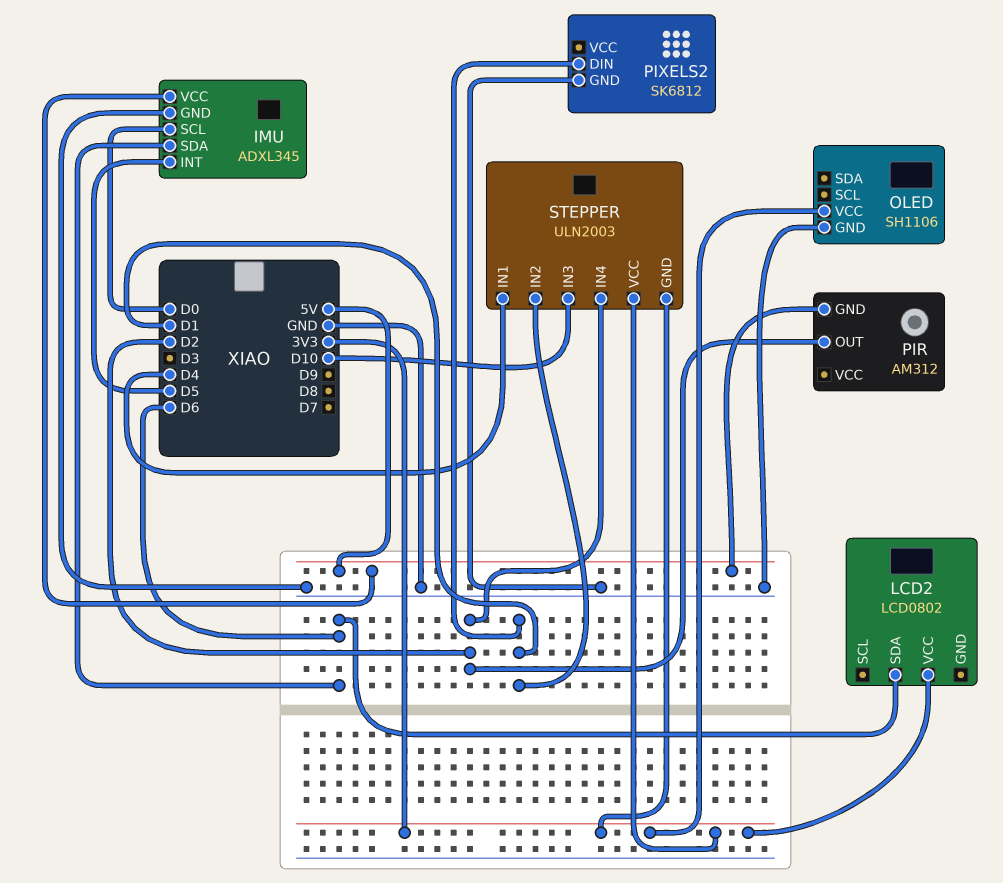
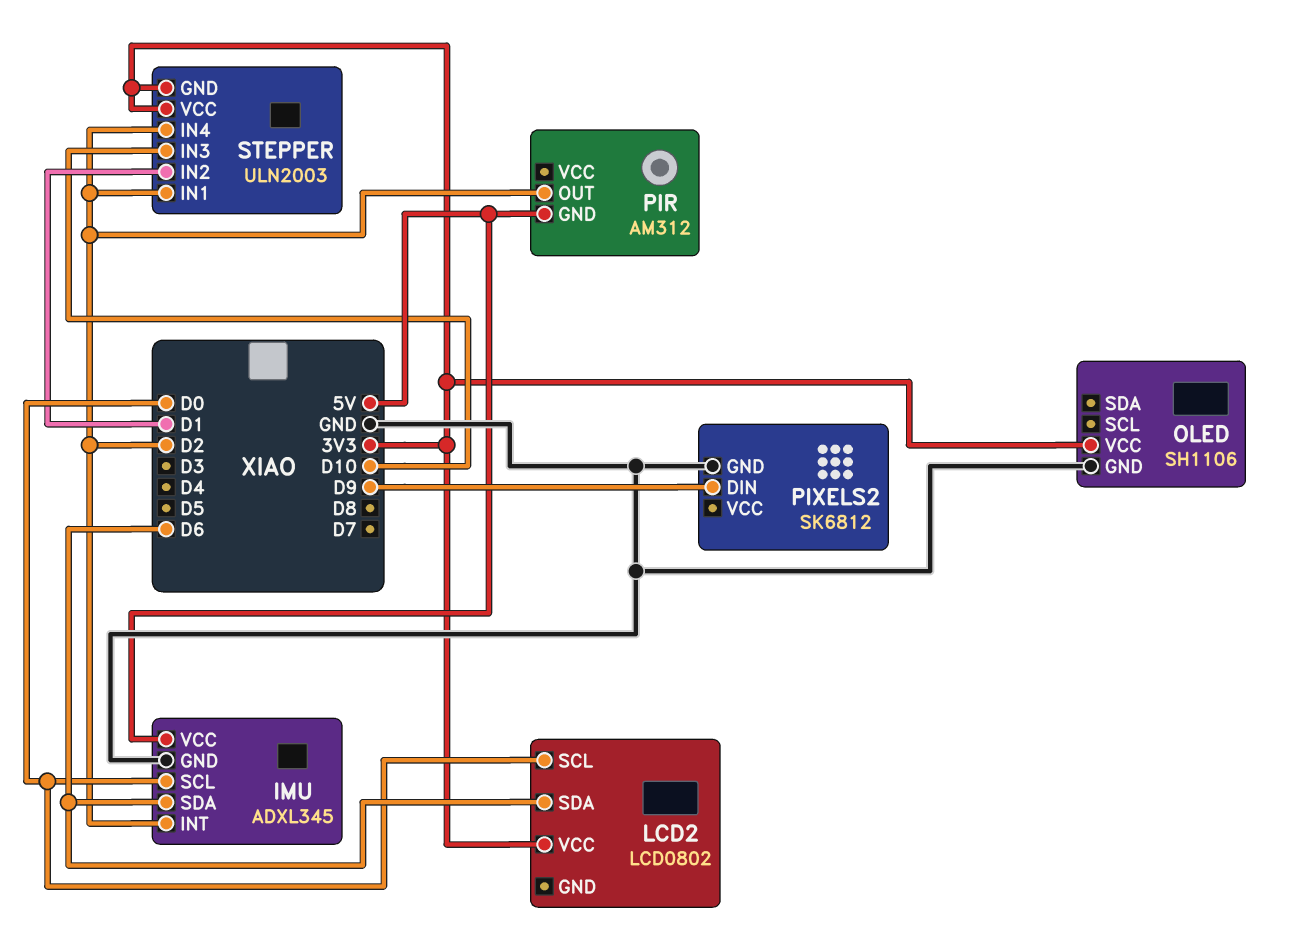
IMU pin INT: D5 -> D2
LCD2 pin SCL: none -> D0
PIXELS2 pin DIN: D1 -> D9
STEPPER pin IN1: D4 -> D2

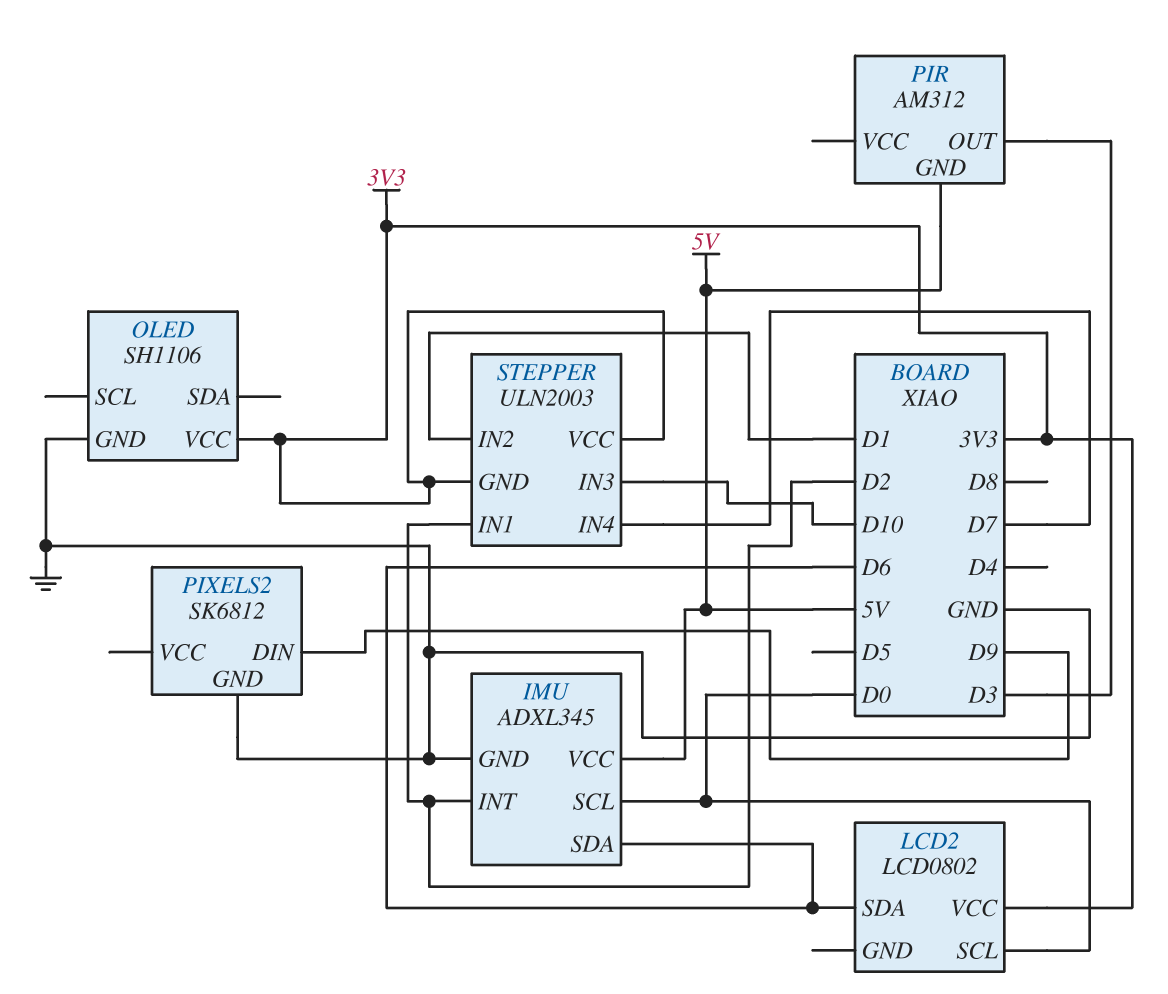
PIR pin OUT: D2 -> D3
STEPPER pin IN4: D2 -> D7

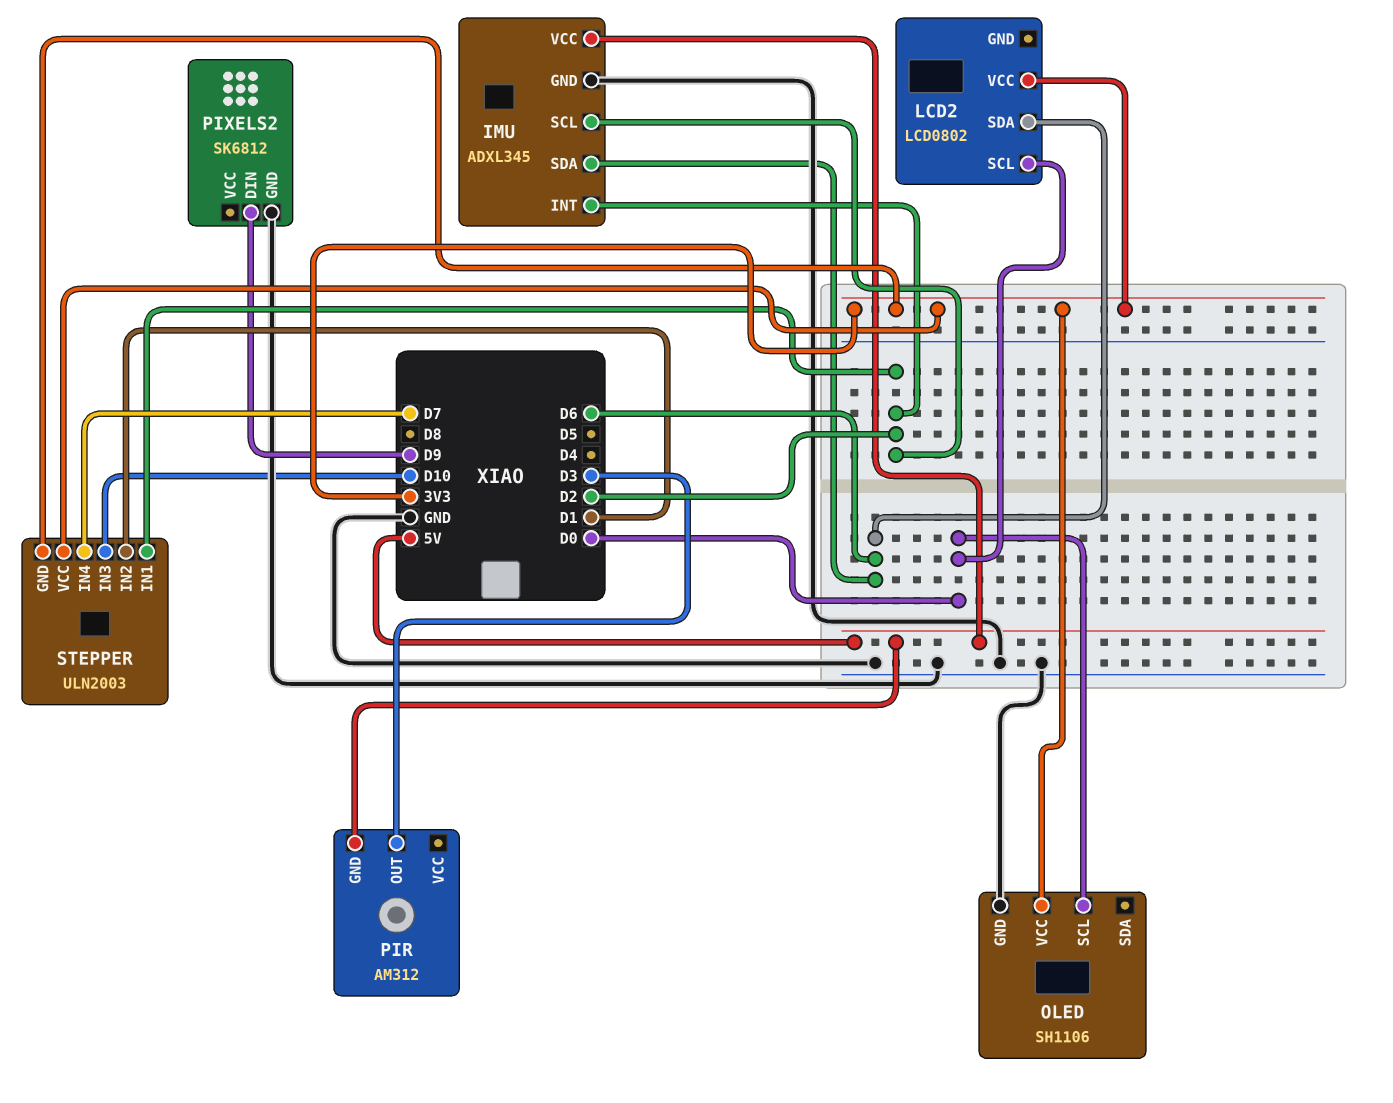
IMU pin SCL: D0 -> D2
OLED pin SCL: none -> D0

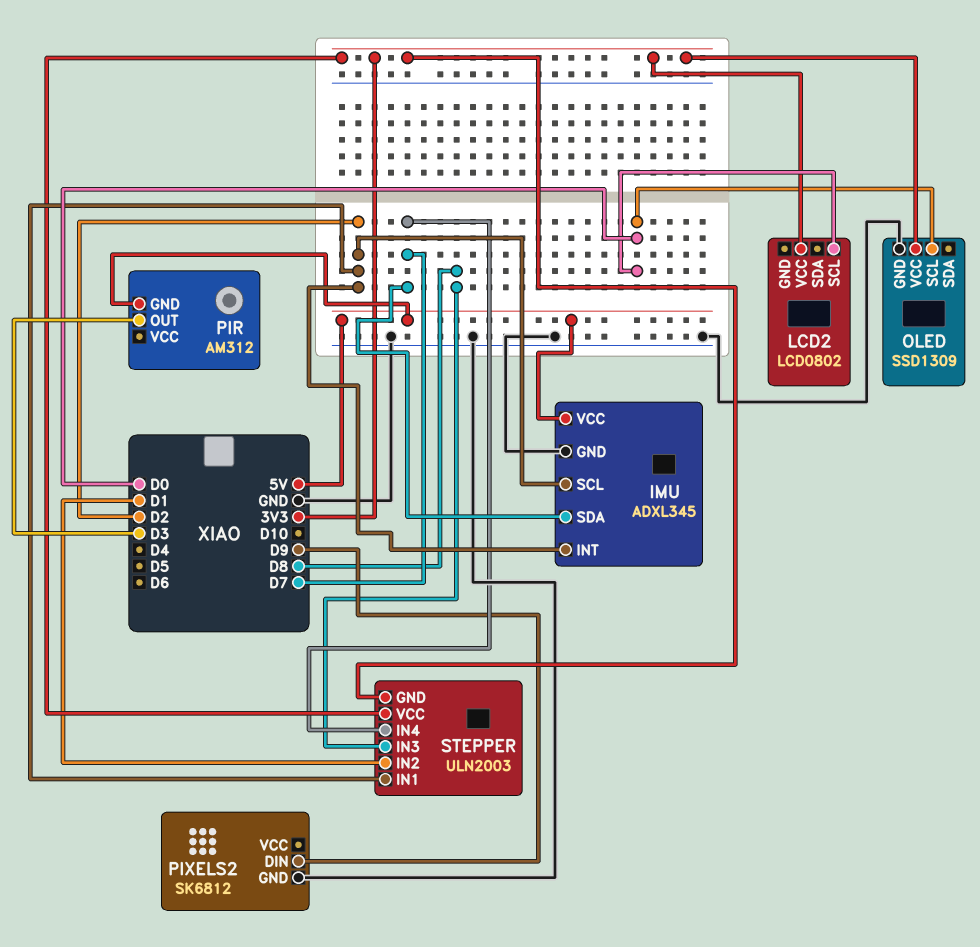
IMU pin SDA: D6 -> D7
LCD2 pin SDA: D6 -> none
OLED: SH1106 -> SSD1309
STEPPER pin IN3: D10 -> D8

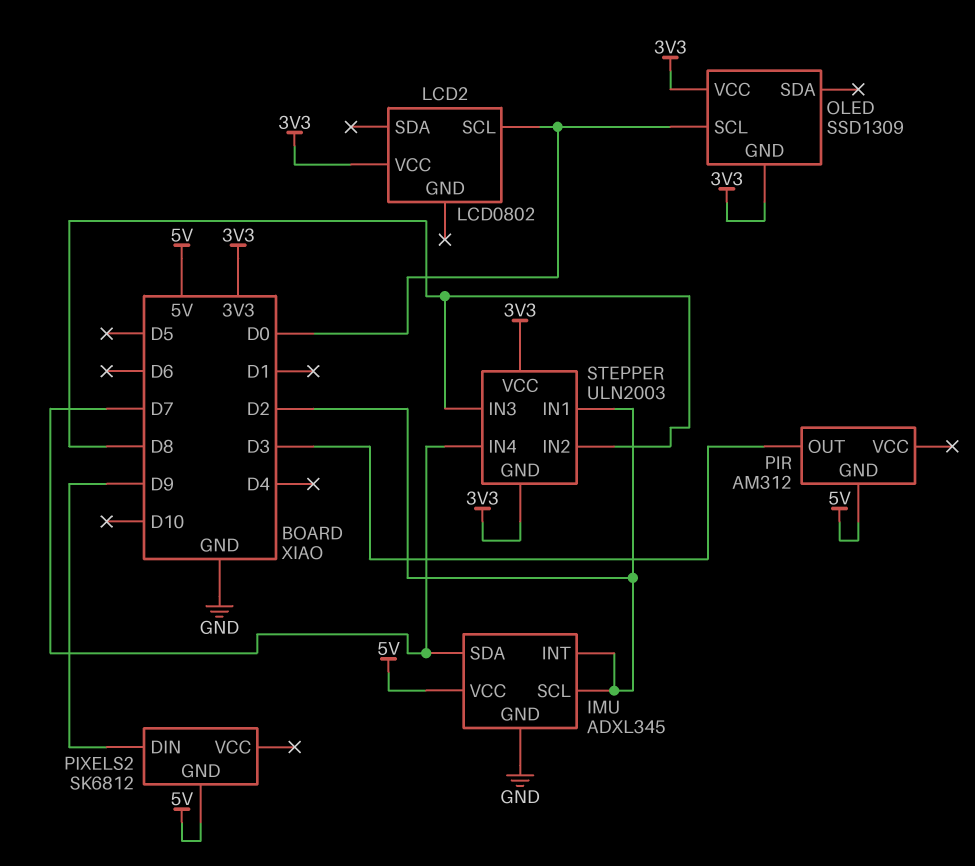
OLED pin GND: GND -> 3V3
PIXELS2 pin GND: GND -> 5V
STEPPER pin IN2: D1 -> D8

